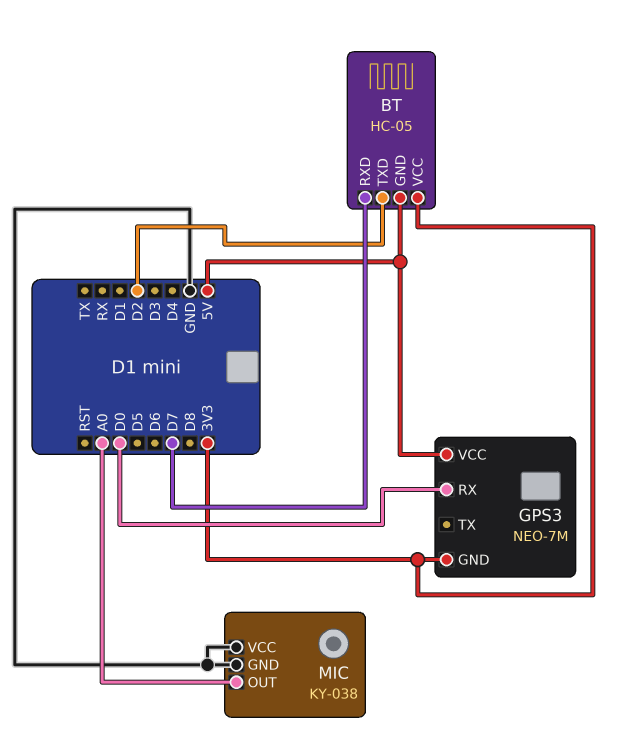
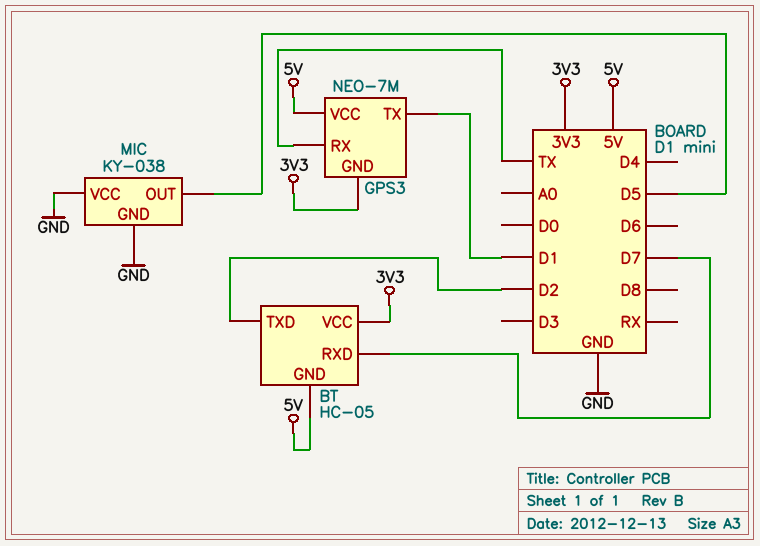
GPS3 pin RX: D0 -> TX
GPS3 pin TX: none -> D1
MIC pin OUT: A0 -> D5

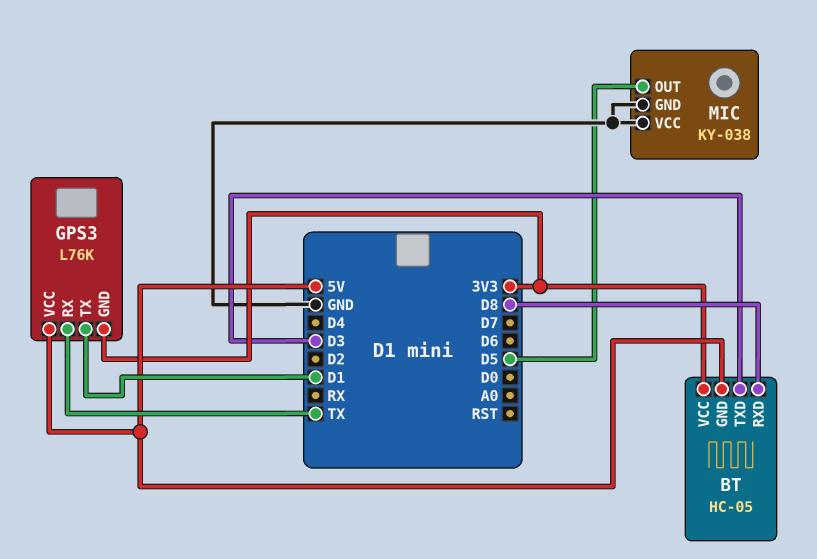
BT pin RXD: D7 -> D8
BT pin TXD: D2 -> D3
GPS3: NEO-7M -> L76K

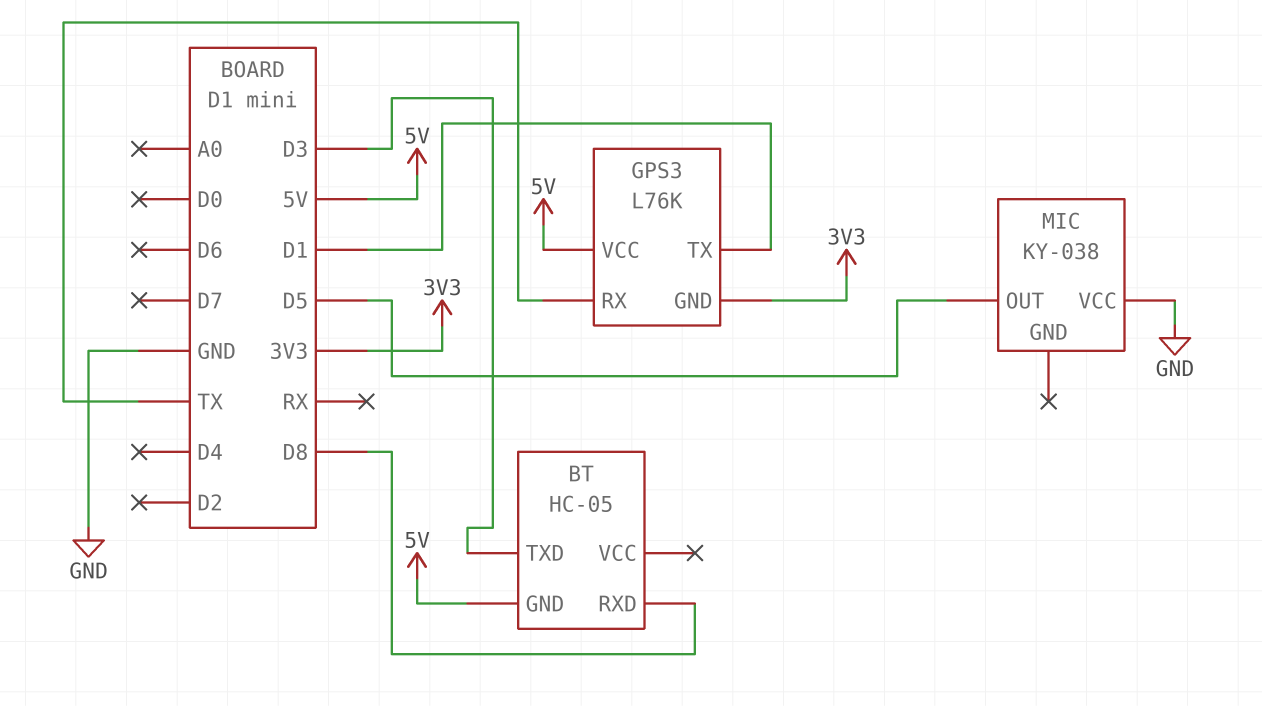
BT pin VCC: 3V3 -> none
MIC pin GND: GND -> none

